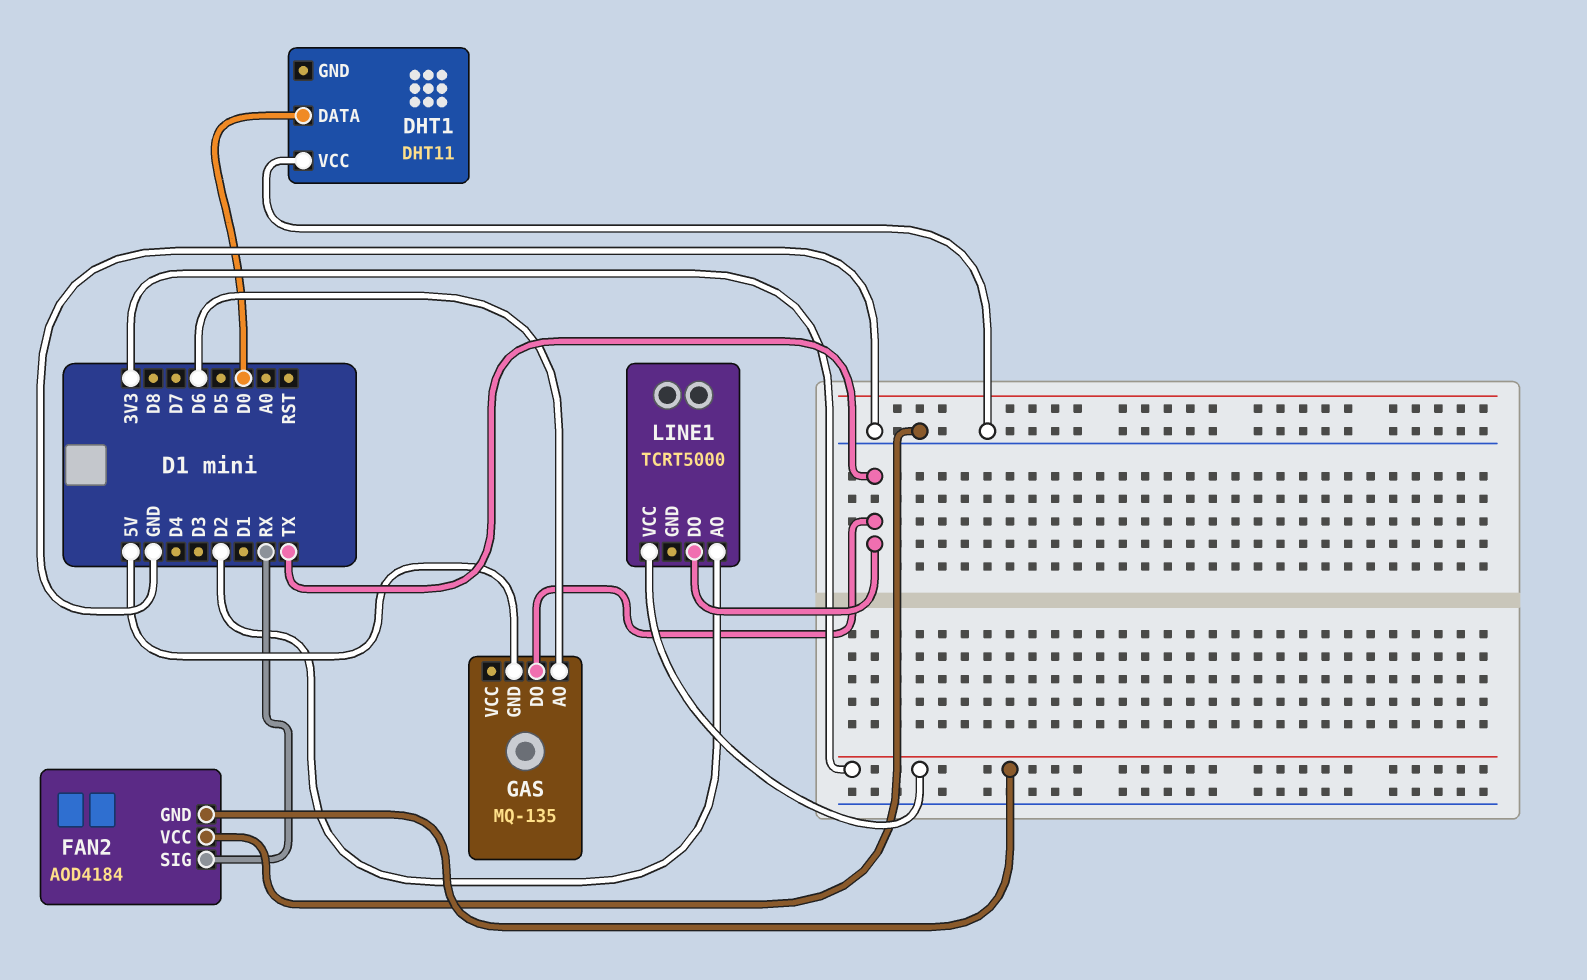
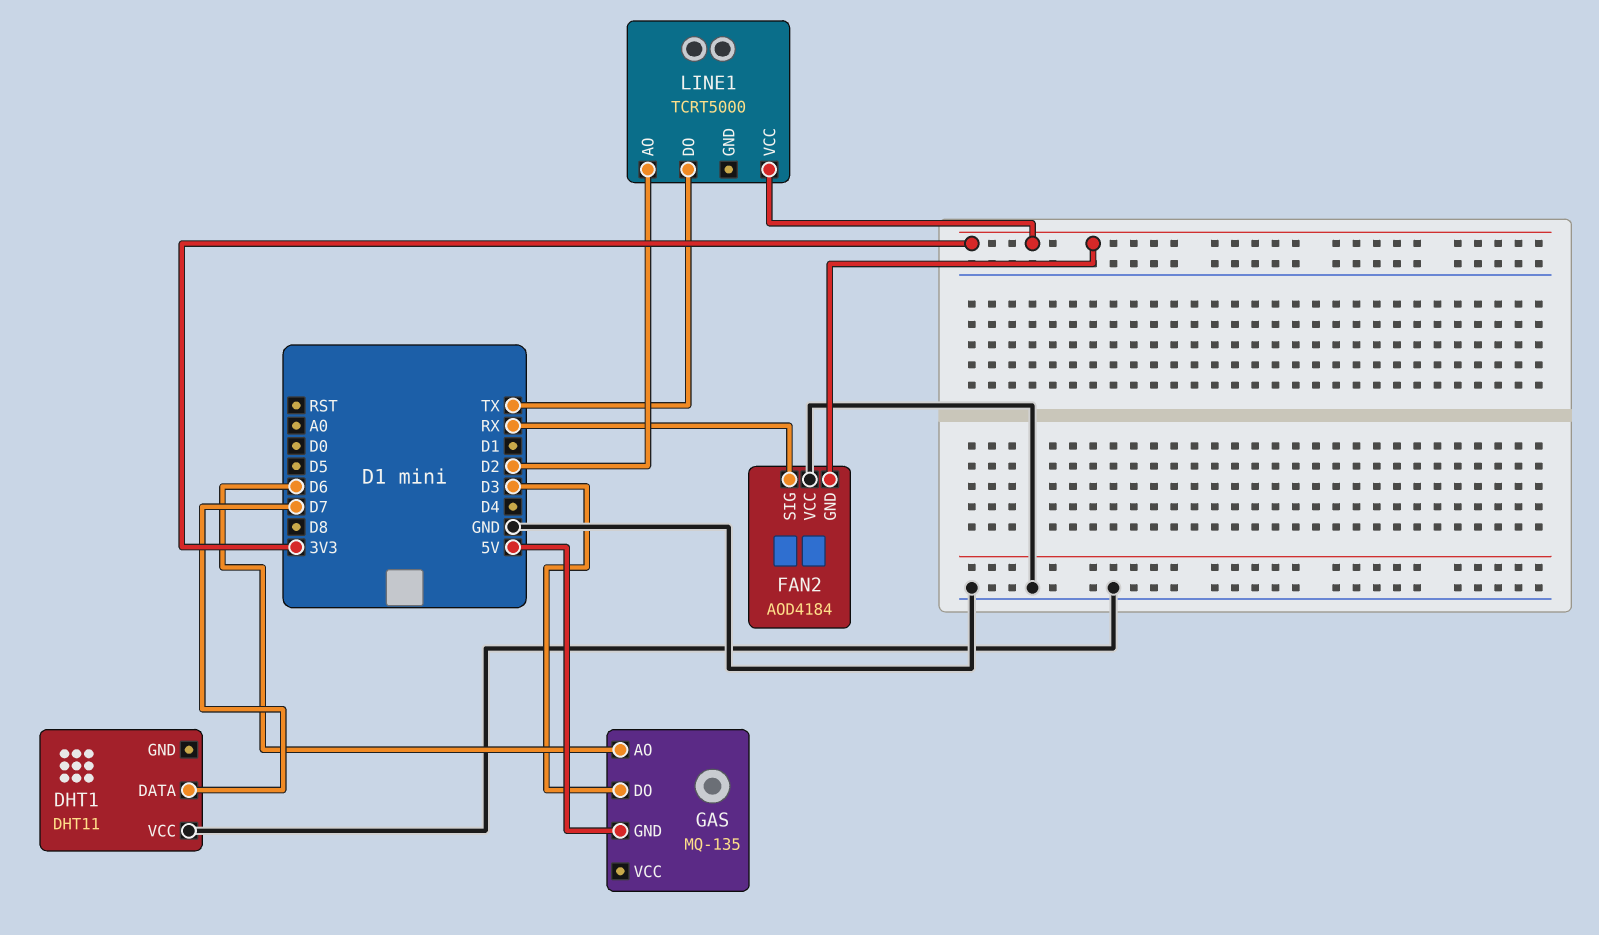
DHT1 pin DATA: D0 -> D7
GAS pin DO: TX -> D3

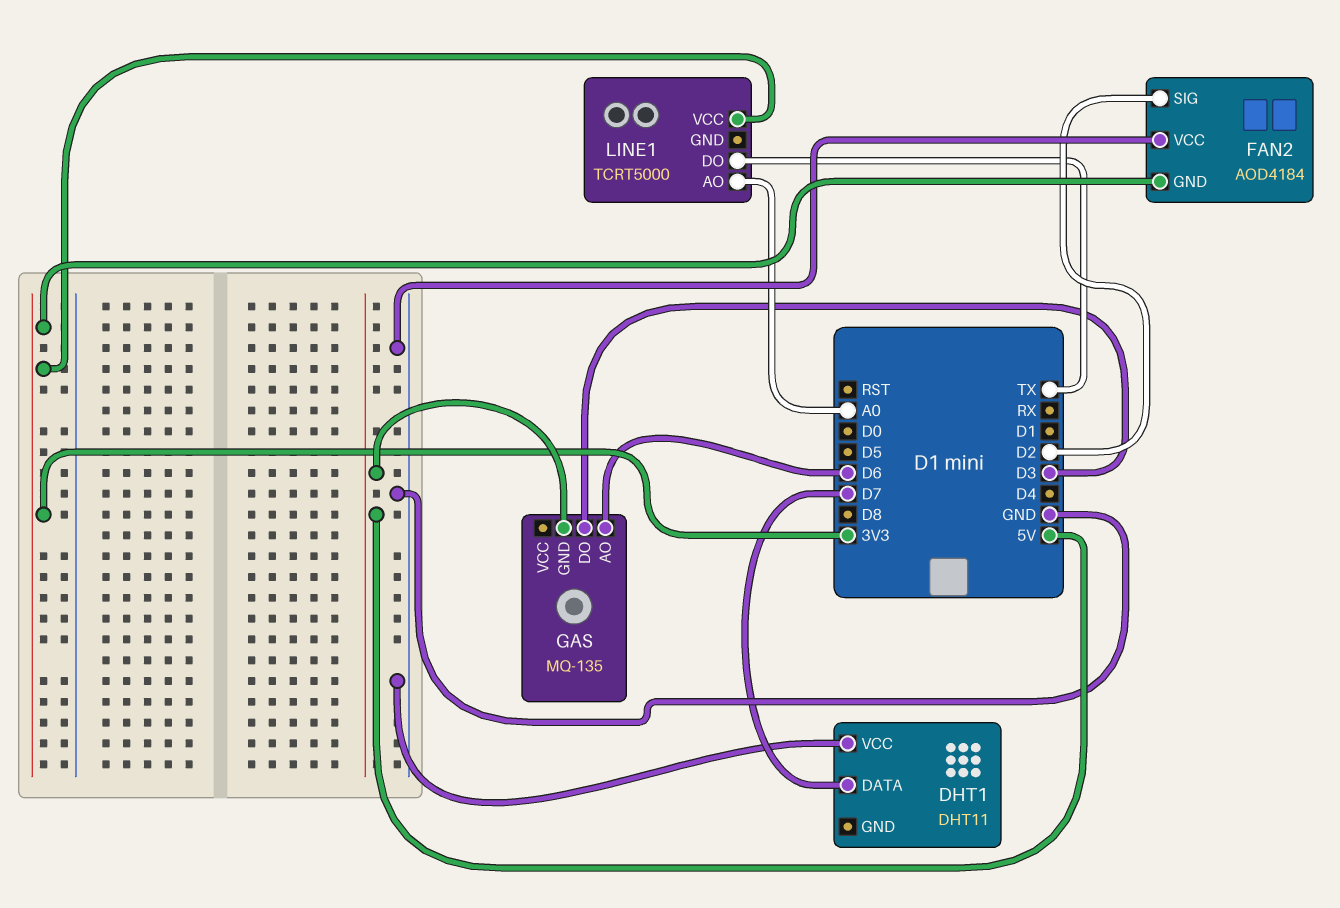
FAN2 pin SIG: RX -> D2
LINE1 pin AO: D2 -> A0

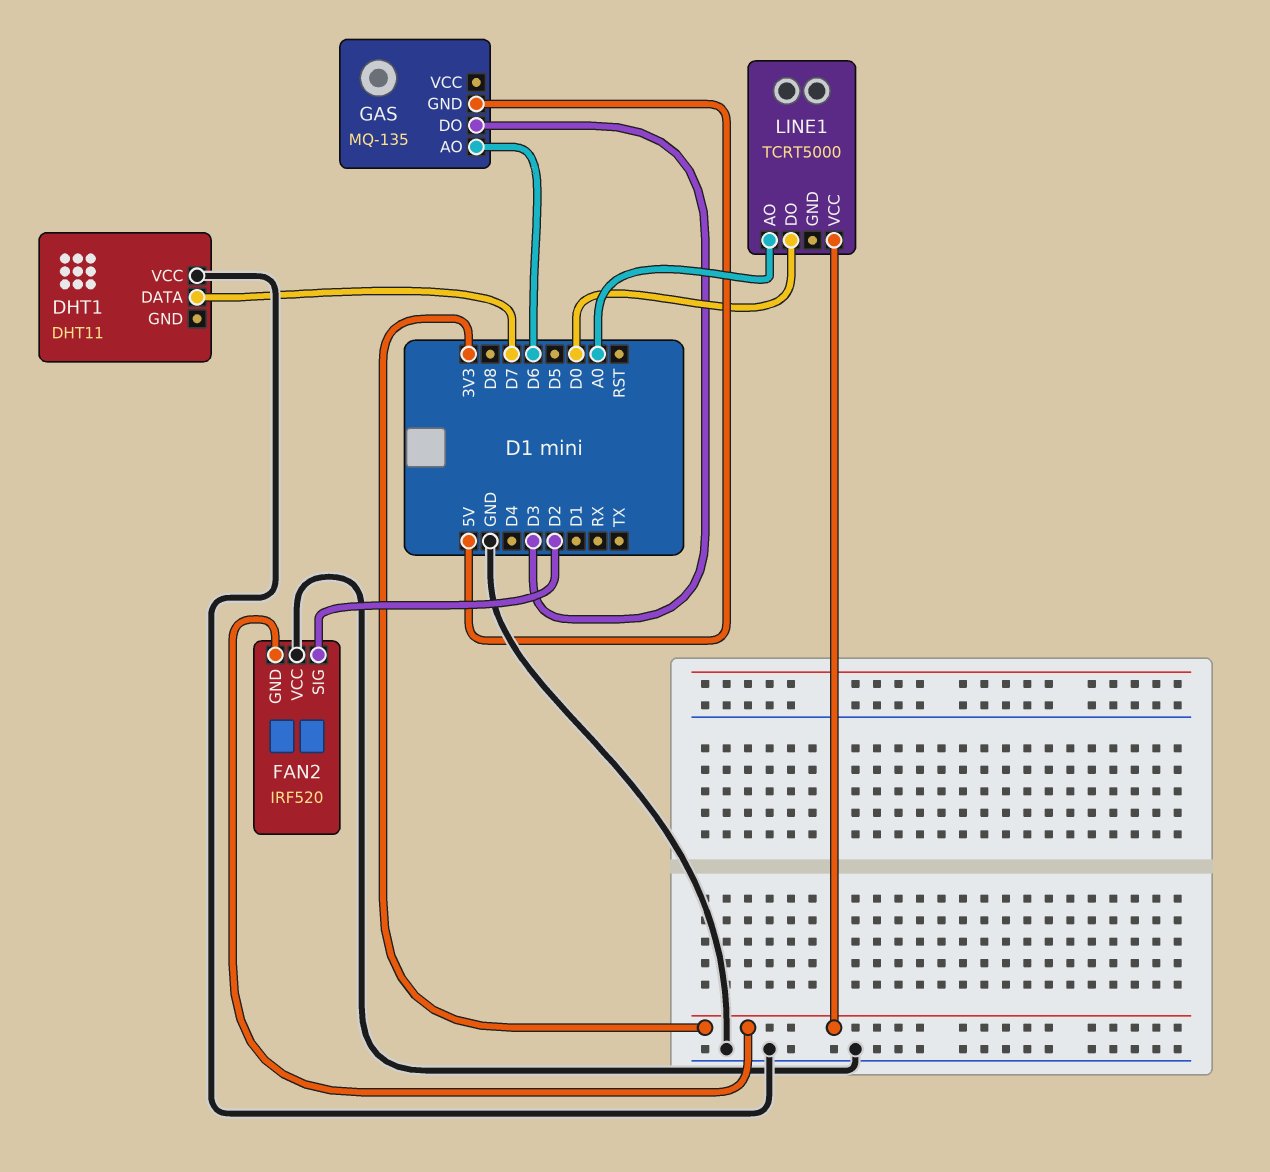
FAN2: AOD4184 -> IRF520
LINE1 pin DO: TX -> D0

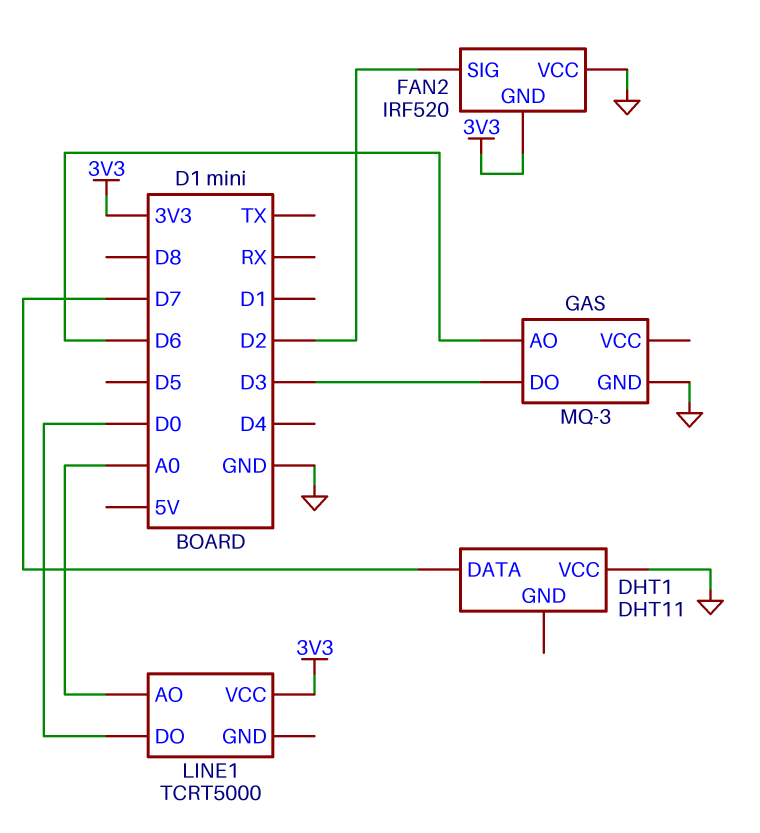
GAS: MQ-135 -> MQ-3
GAS pin GND: 5V -> GND

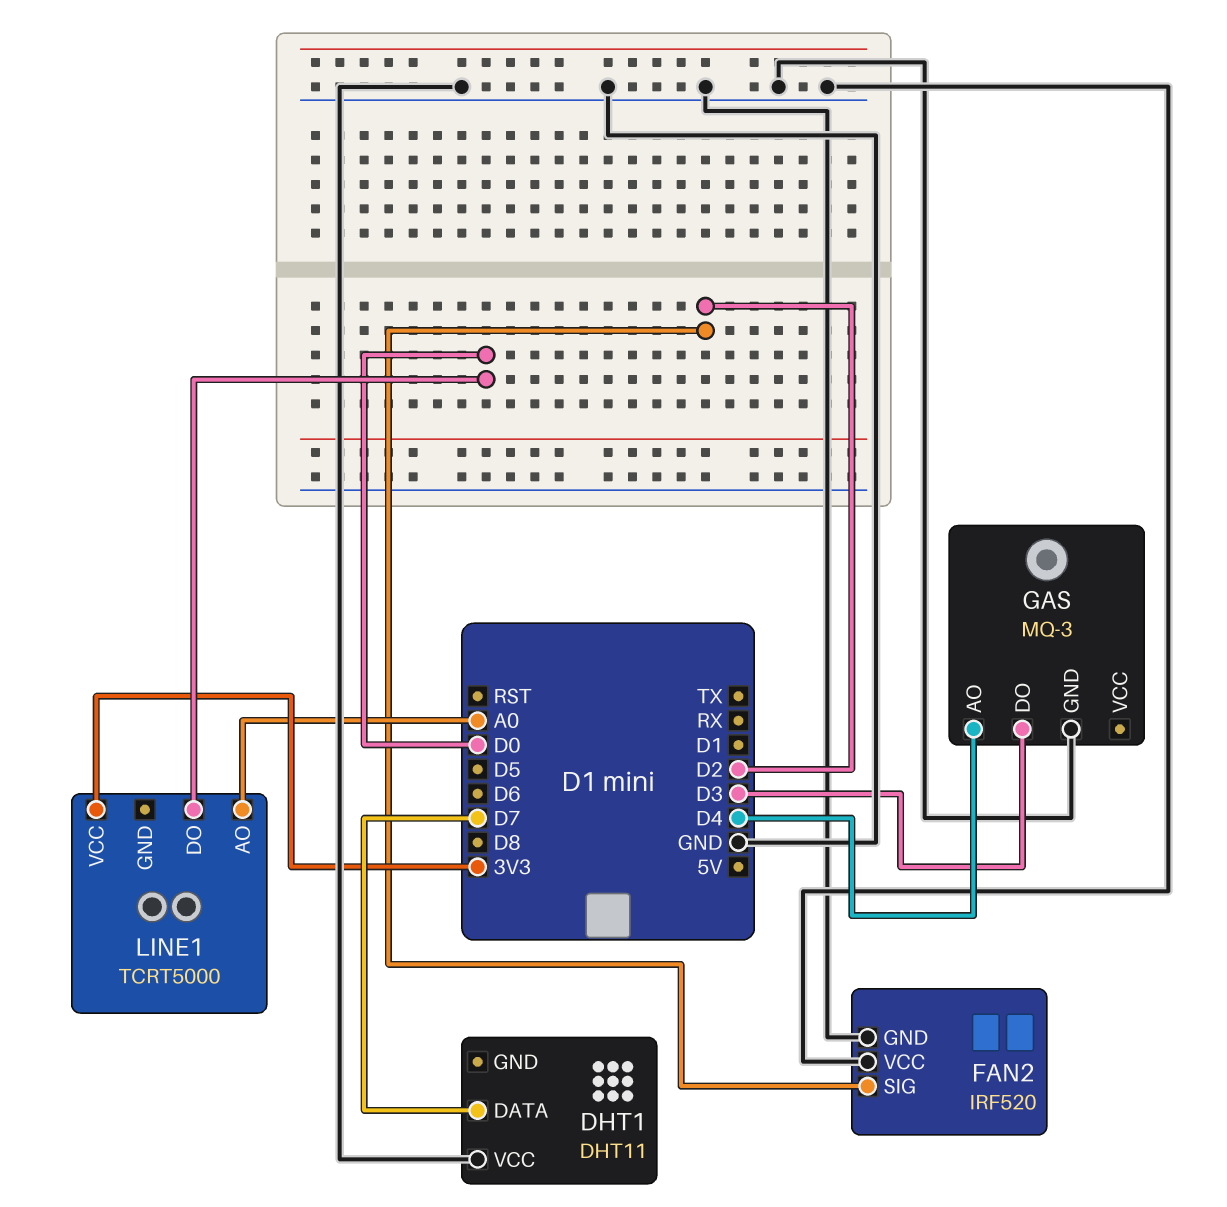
FAN2 pin GND: 3V3 -> GND
GAS pin AO: D6 -> D4

